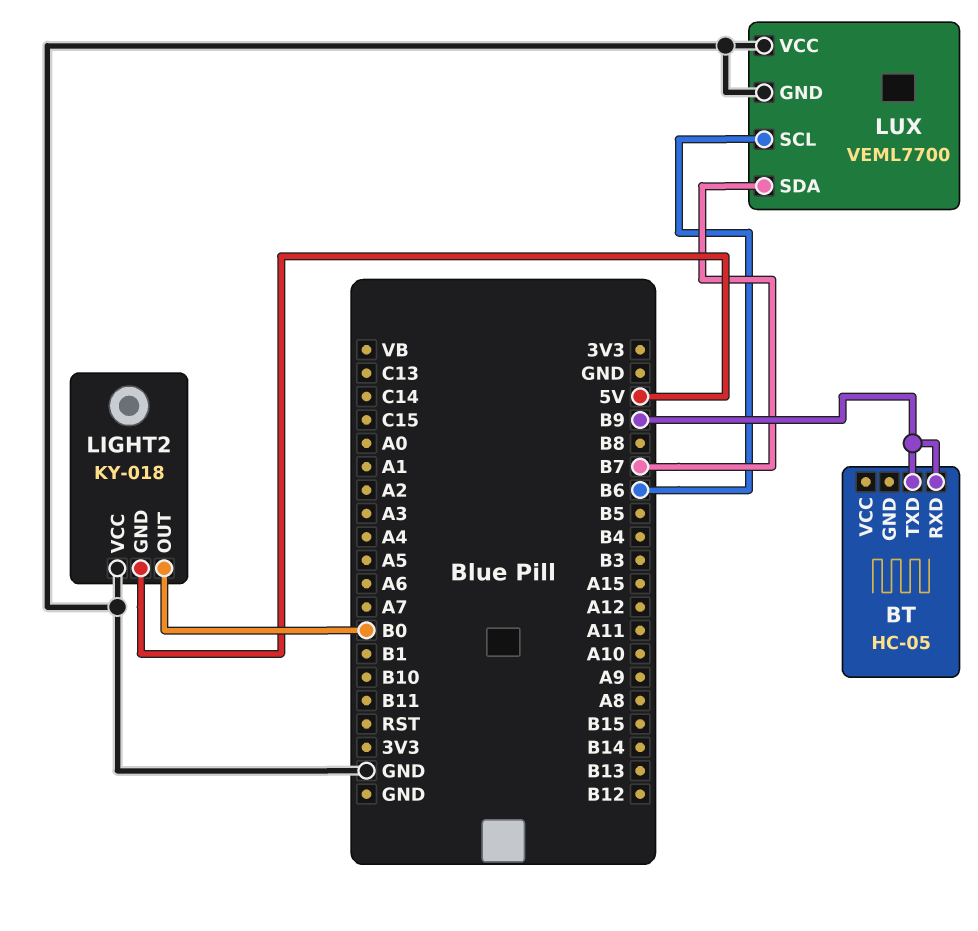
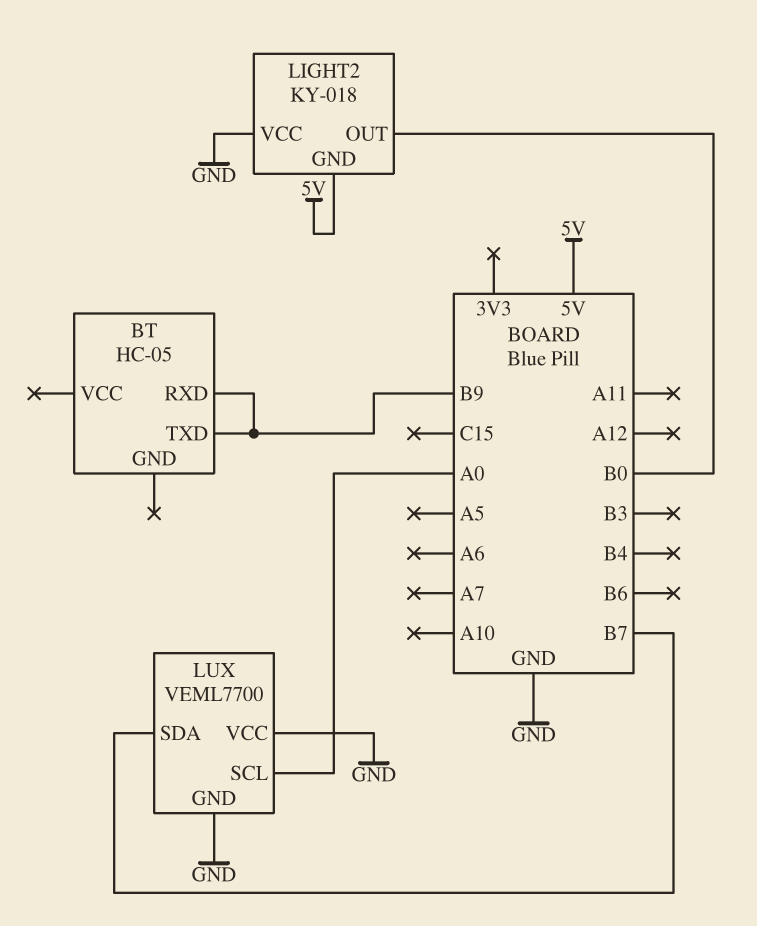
LUX pin SCL: B6 -> A0

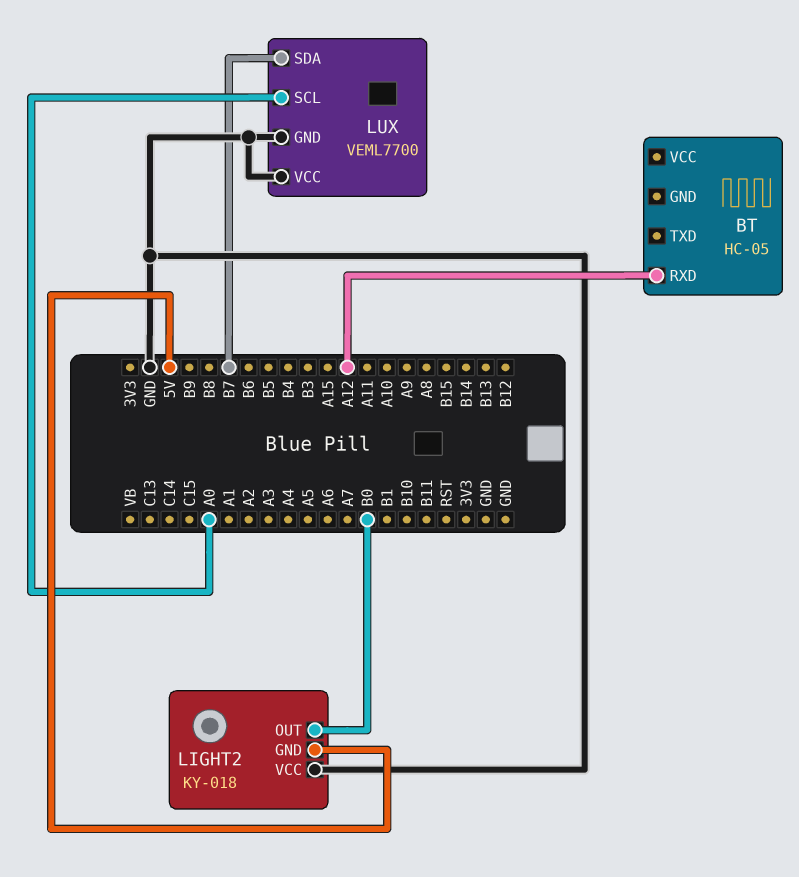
BT pin RXD: B9 -> A12
BT pin TXD: B9 -> none

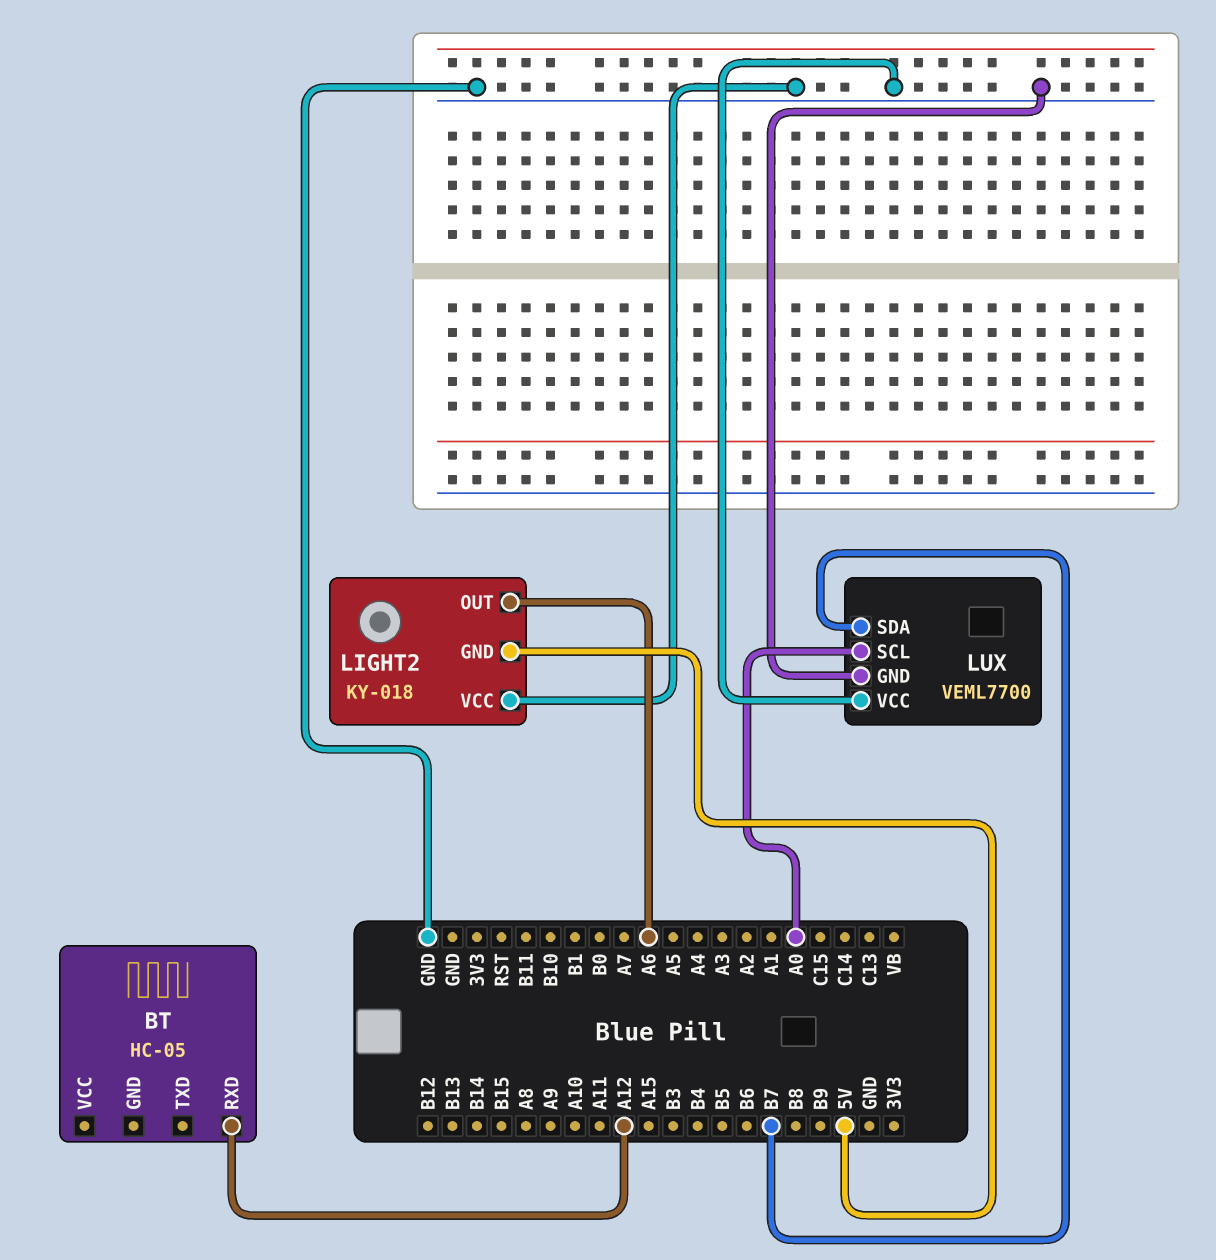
LIGHT2 pin OUT: B0 -> A6

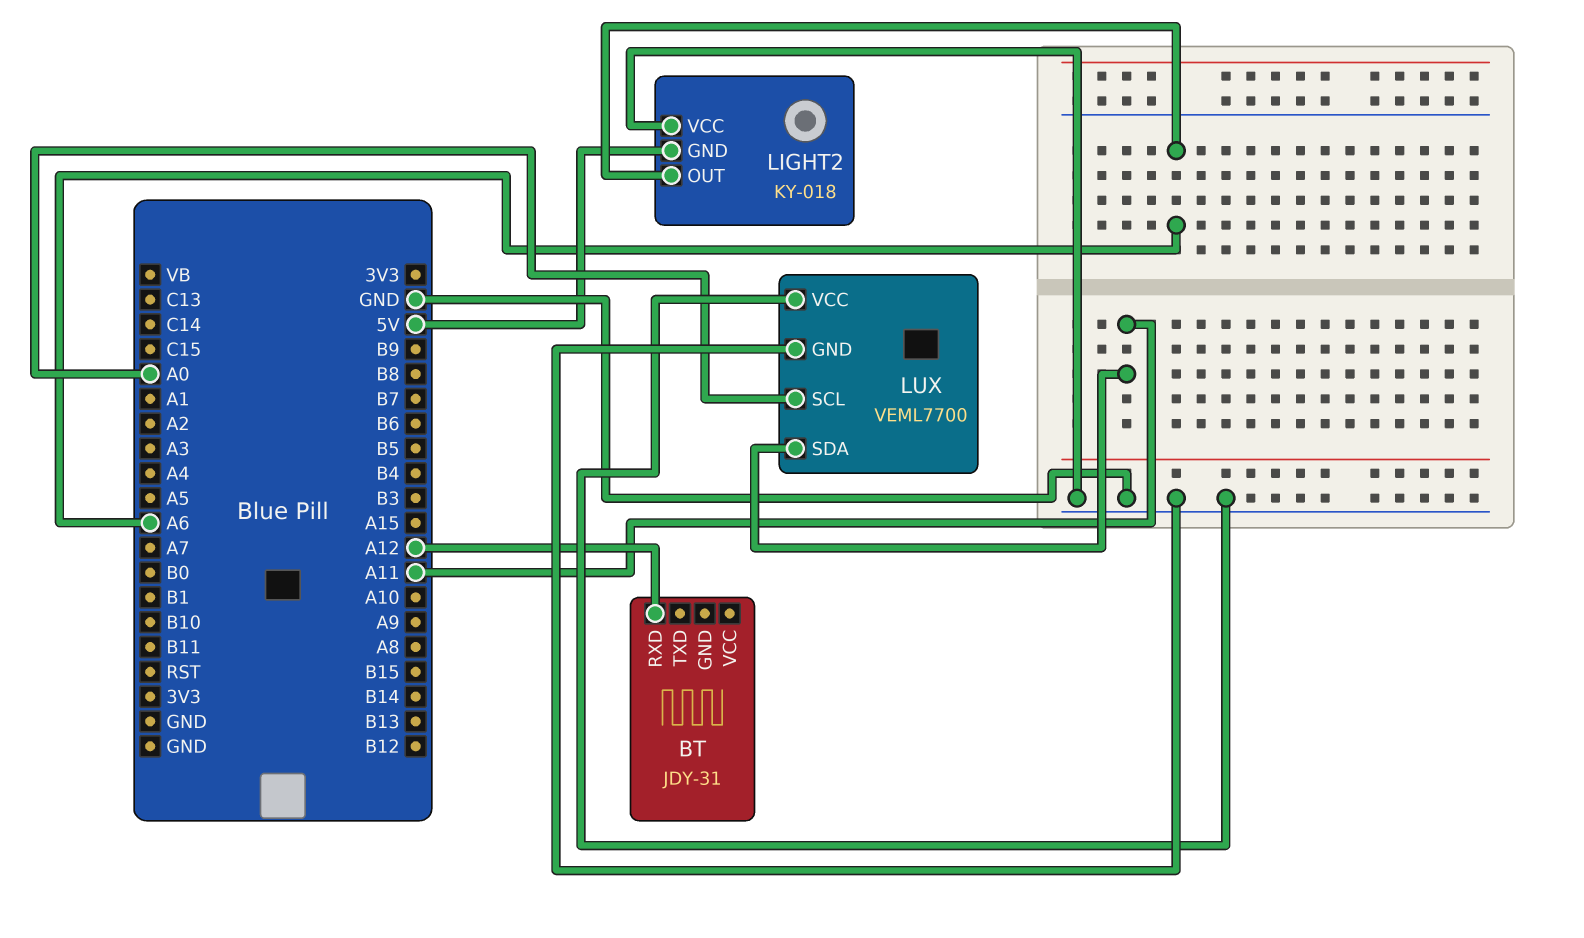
BT: HC-05 -> JDY-31
LUX pin SDA: B7 -> A11

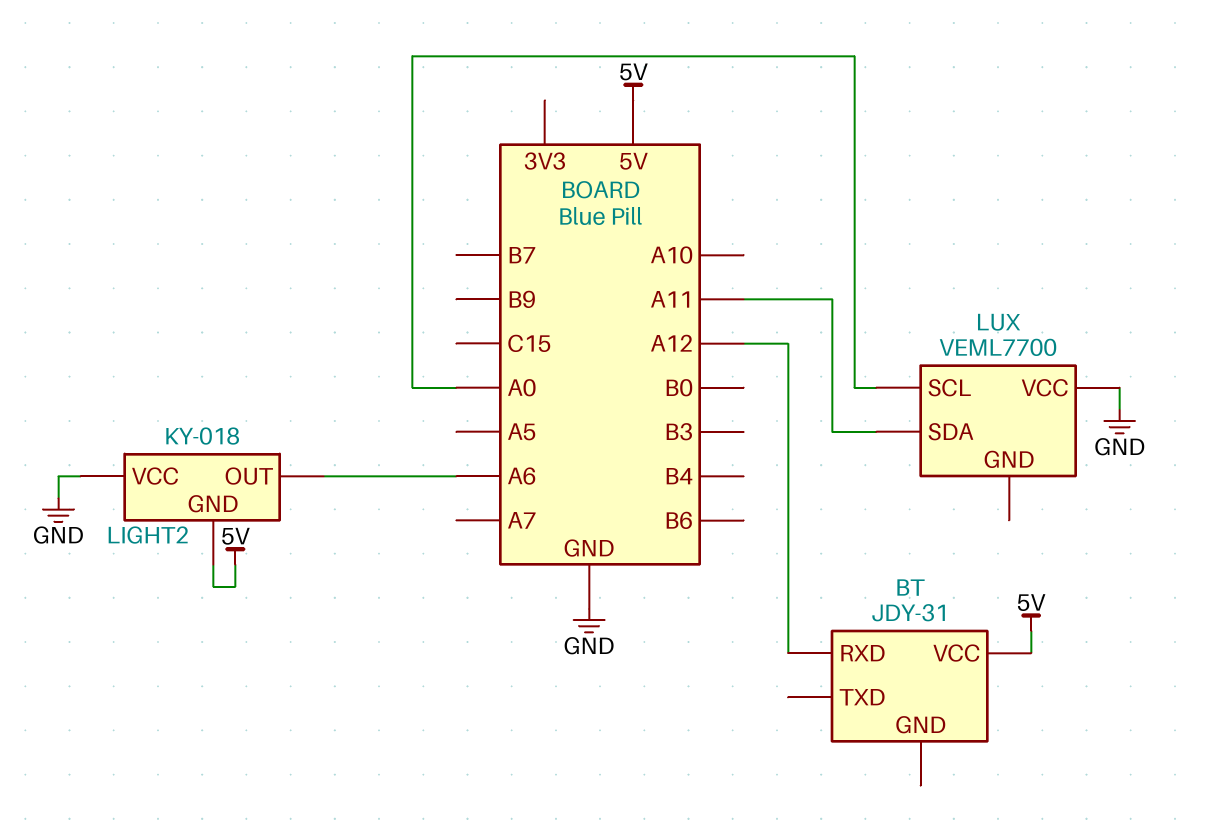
BT pin VCC: none -> 5V
LUX pin GND: GND -> none

